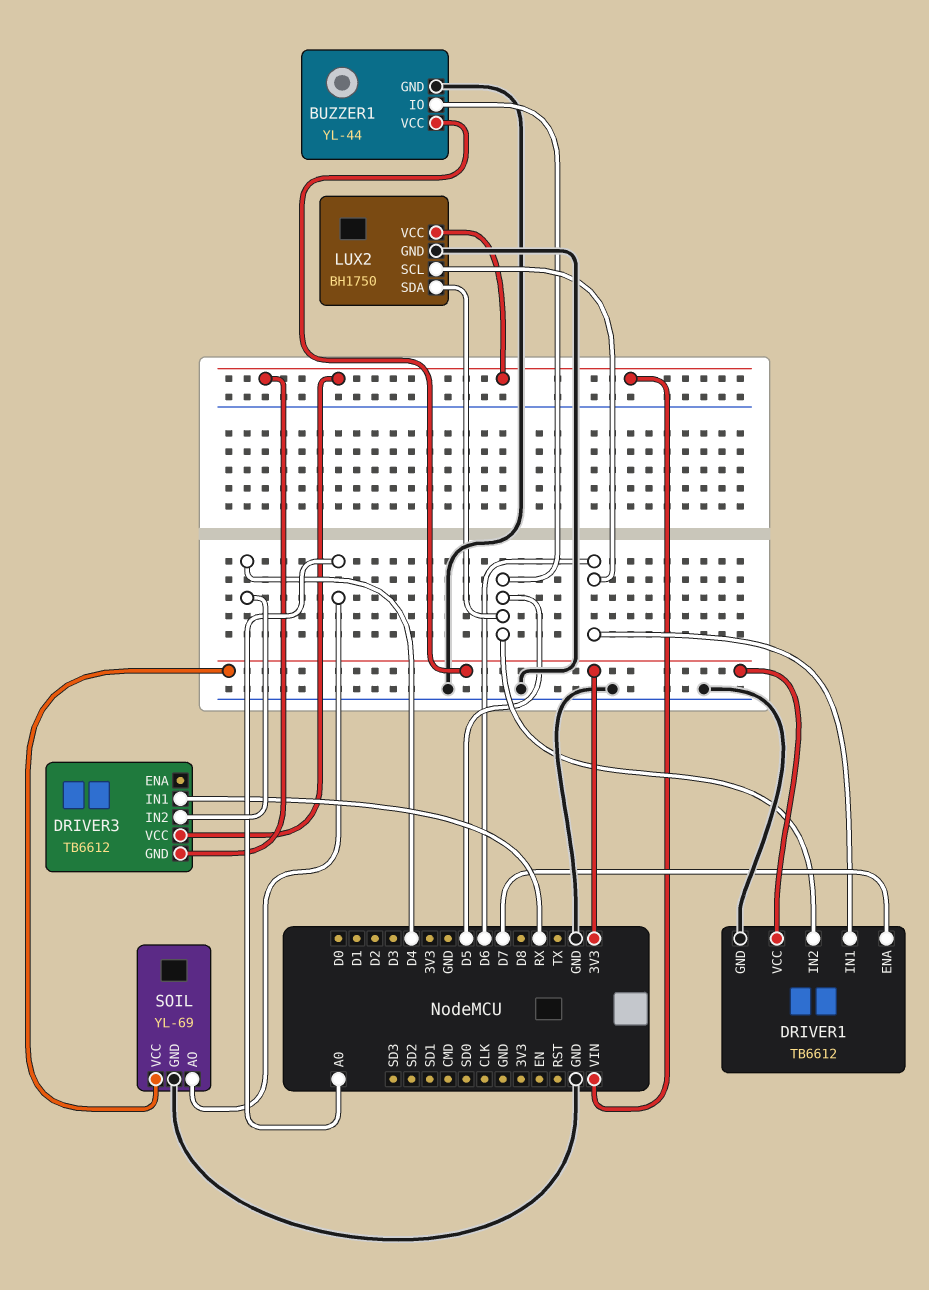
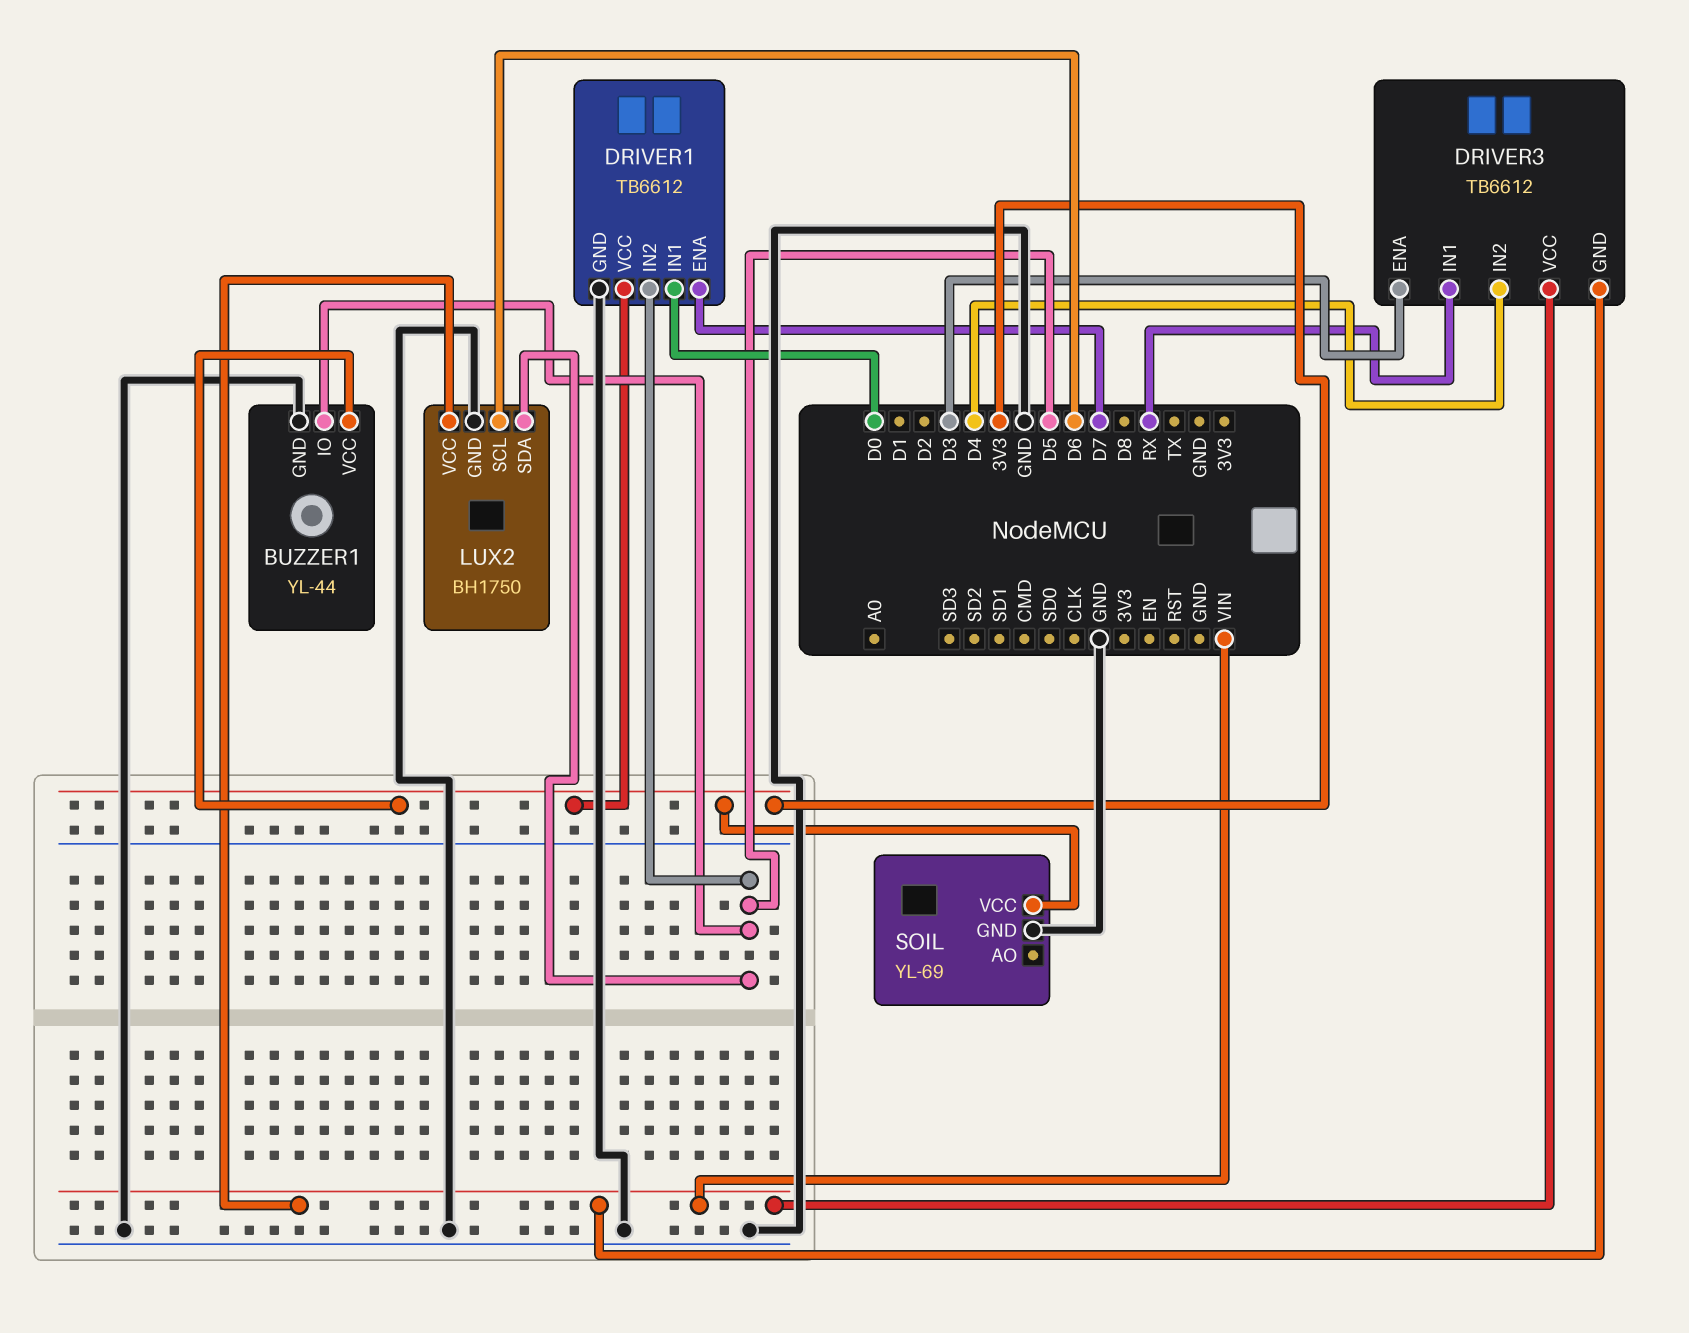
DRIVER1 pin IN1: D6 -> D0
DRIVER3 pin ENA: none -> D3
SOIL pin AO: A0 -> none

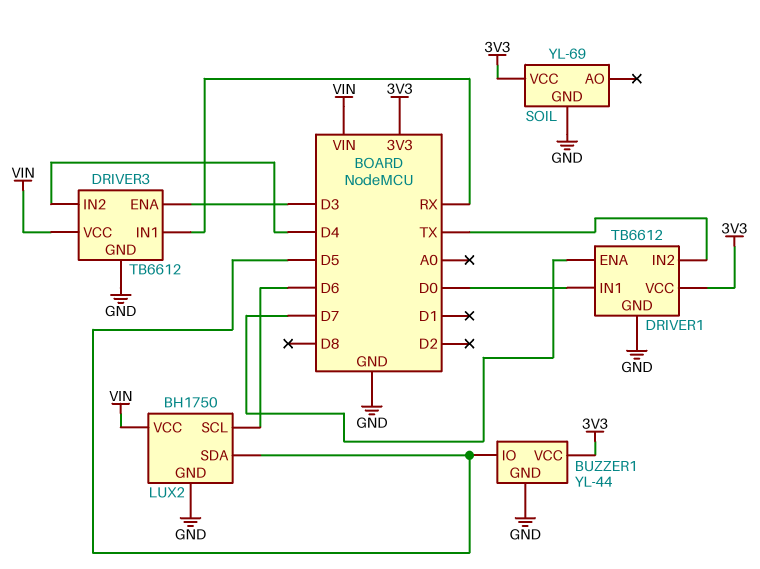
DRIVER1 pin IN2: D5 -> TX
DRIVER3 pin GND: VIN -> GND

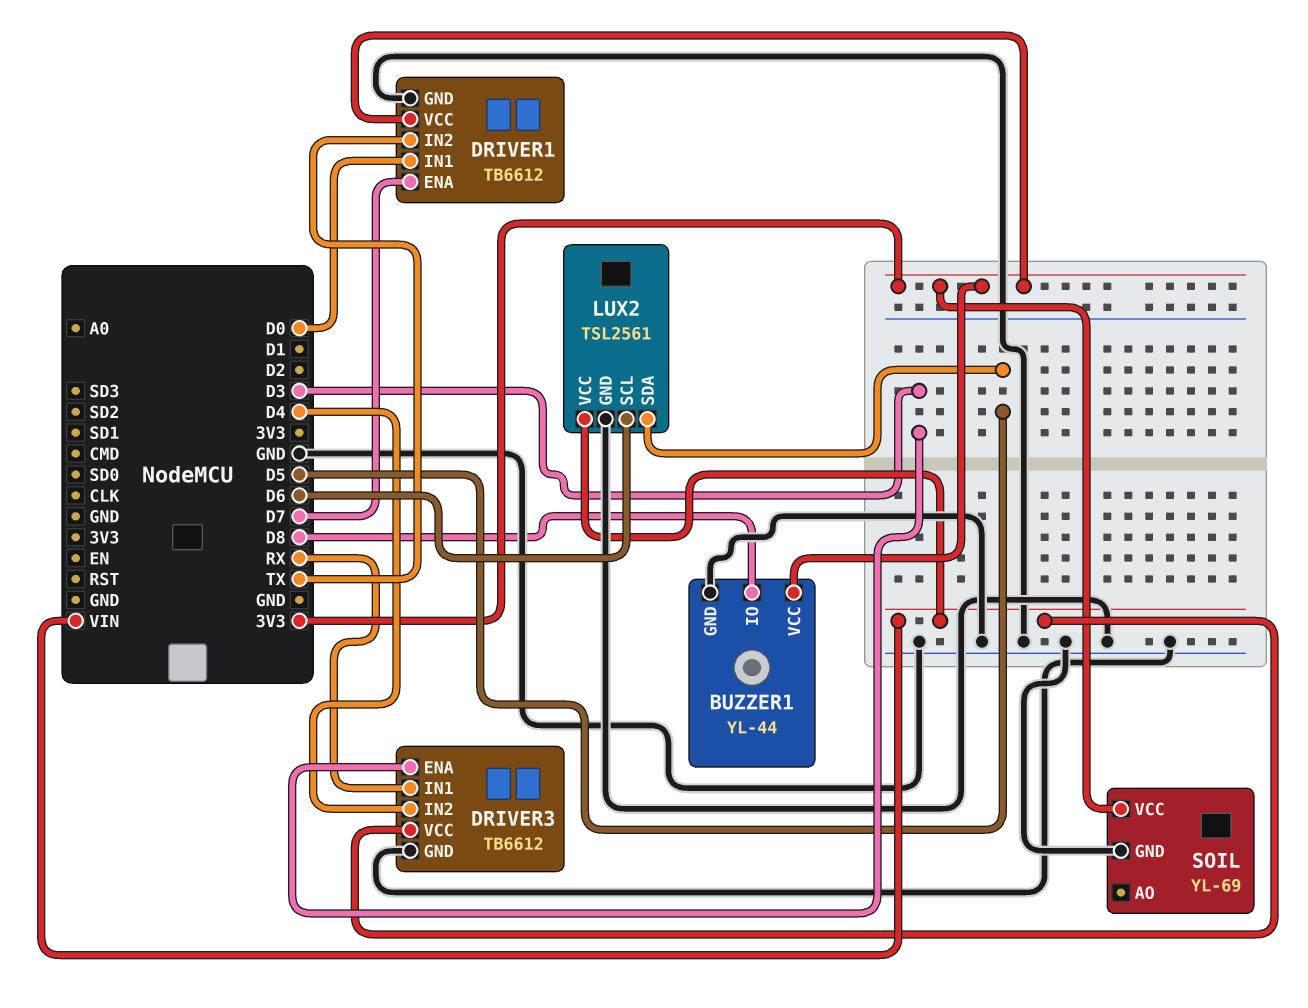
BUZZER1 pin IO: D5 -> D8
LUX2: BH1750 -> TSL2561

